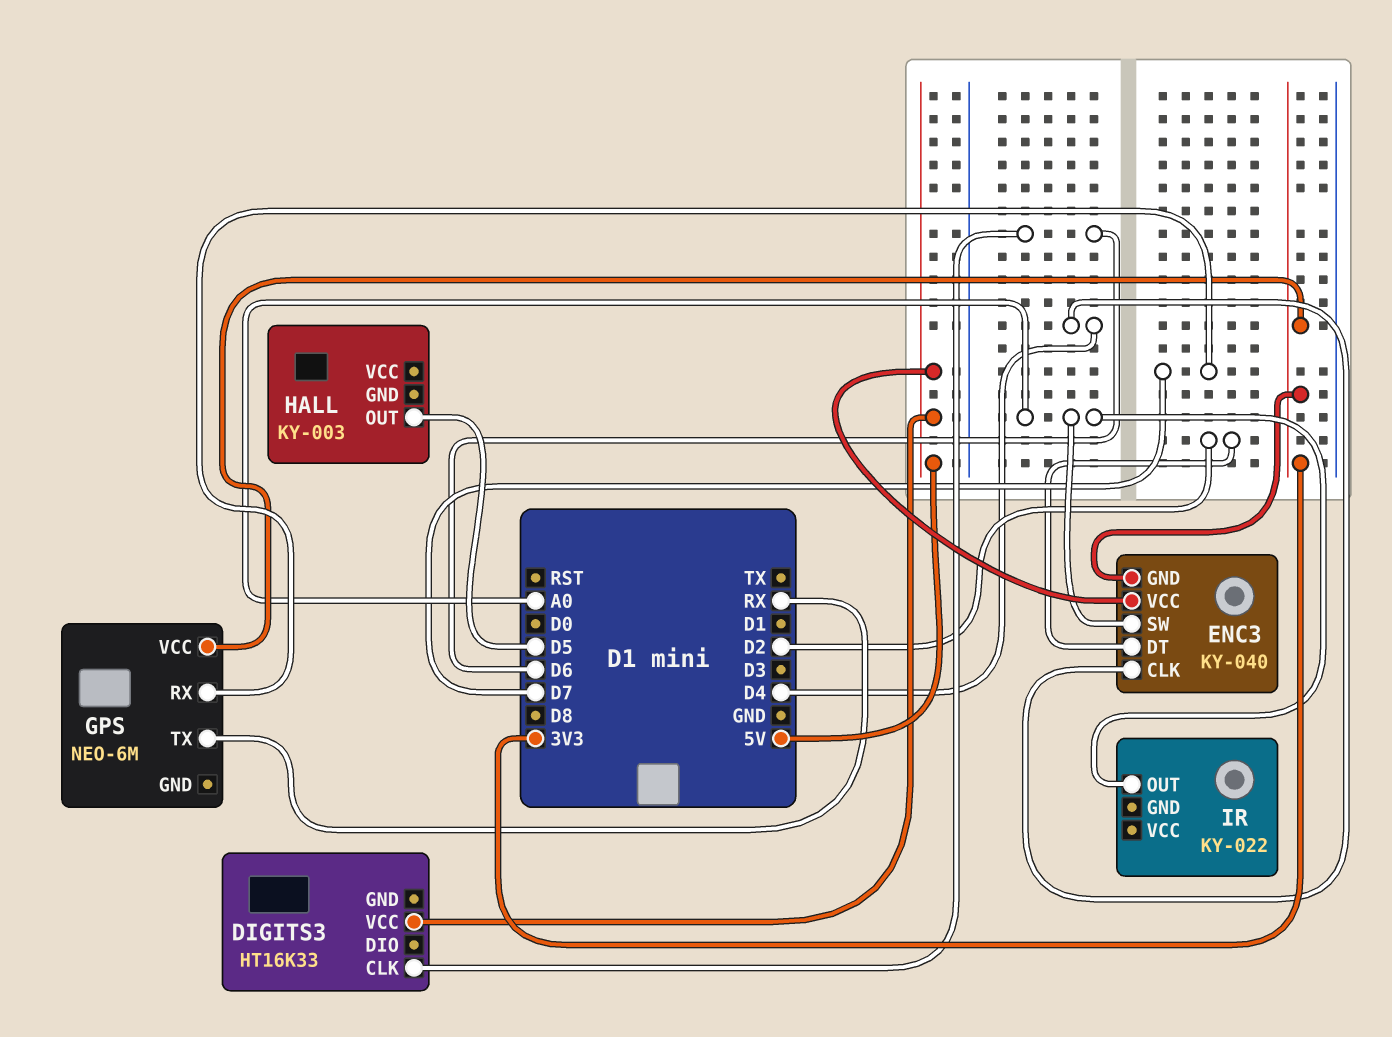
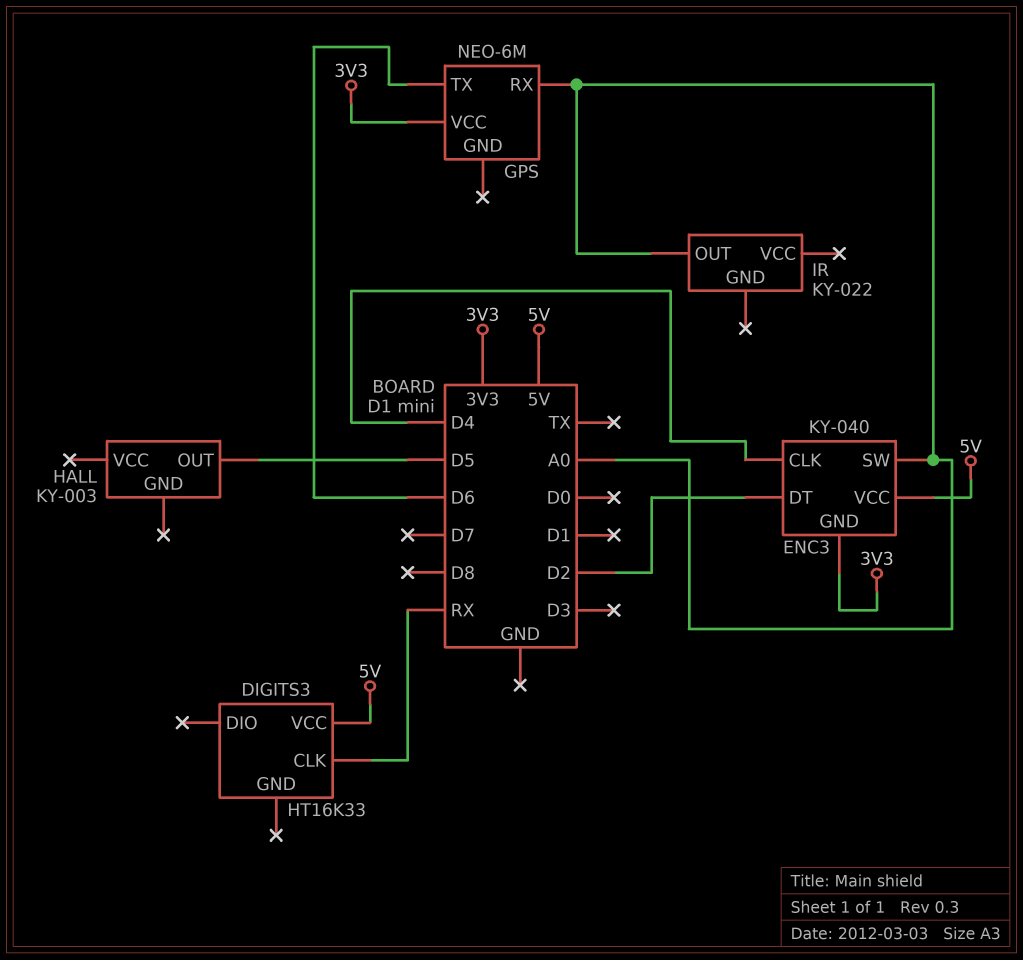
DIGITS3 pin CLK: D6 -> RX
GPS pin RX: D7 -> A0
GPS pin TX: RX -> D6

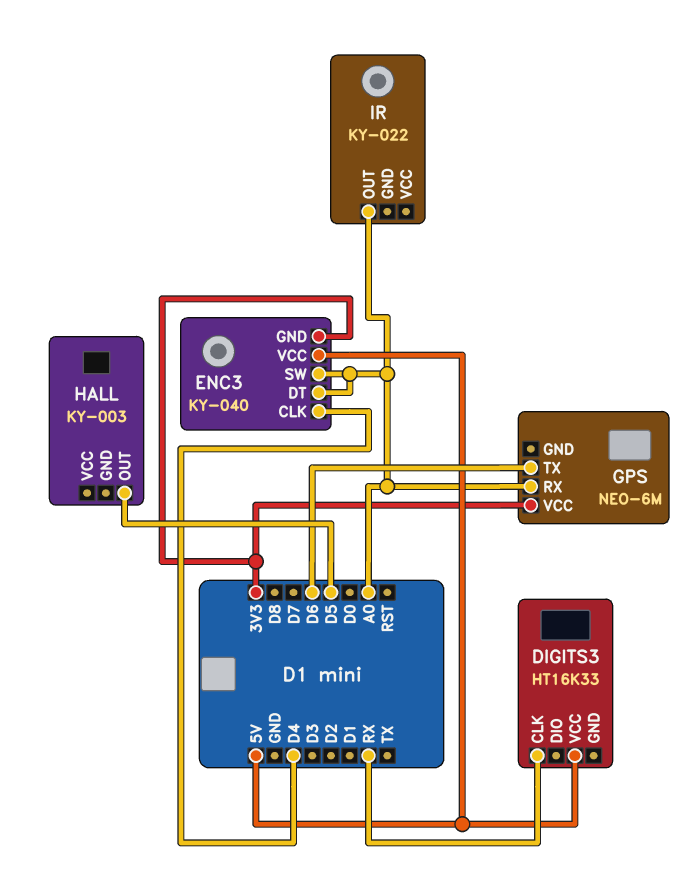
ENC3 pin DT: D2 -> A0

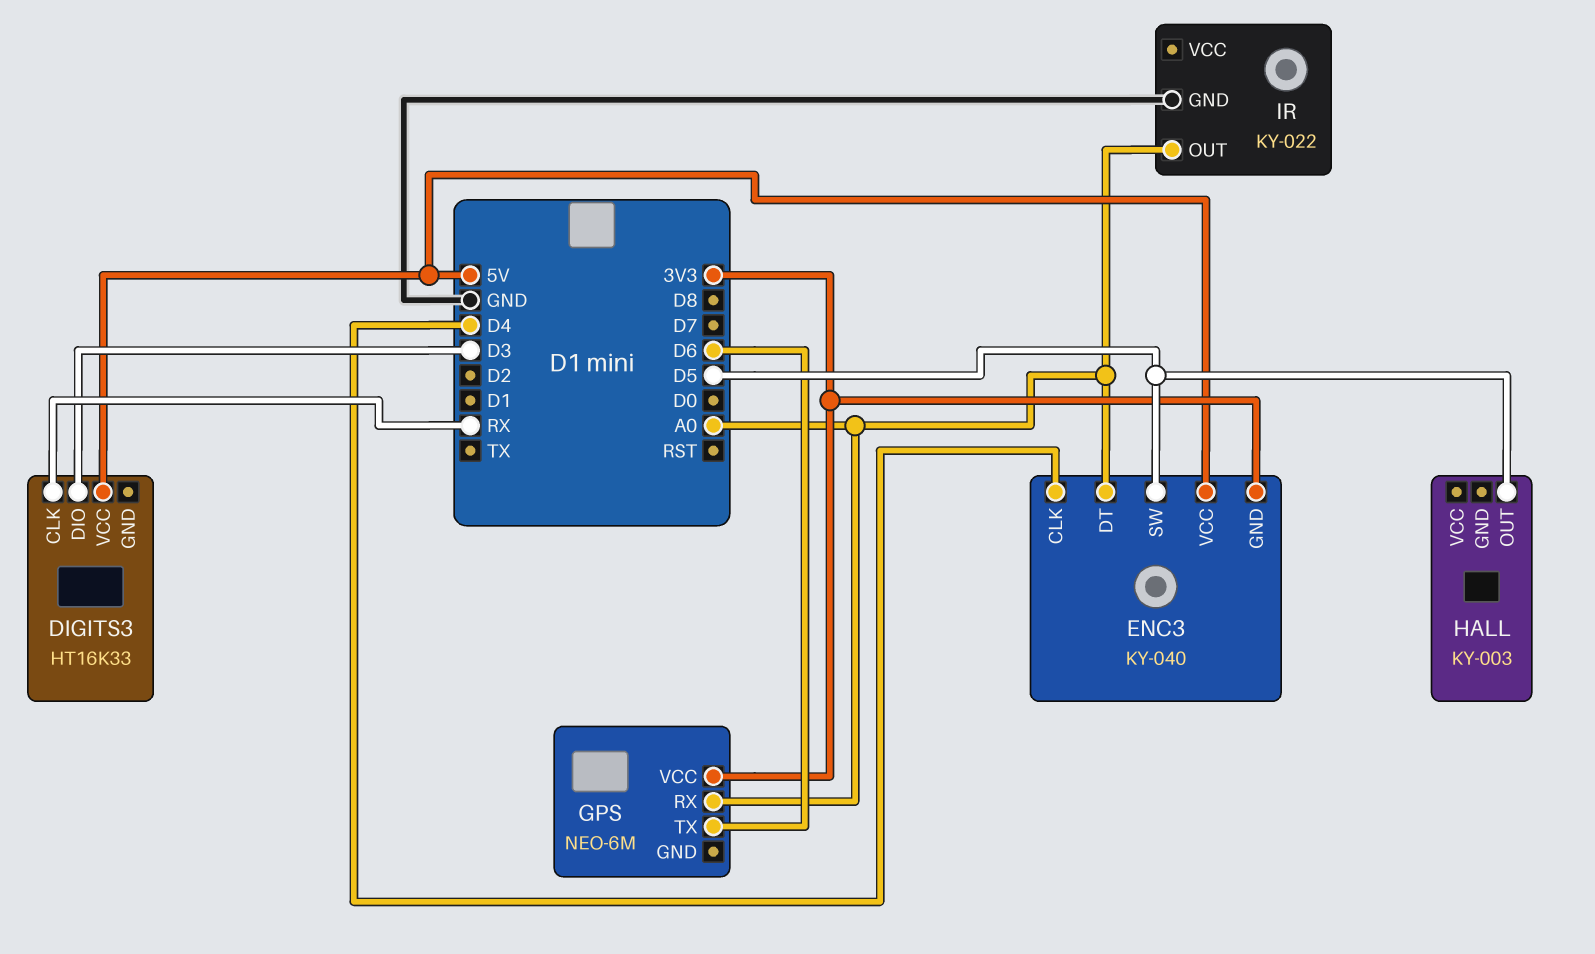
DIGITS3 pin DIO: none -> D3
ENC3 pin SW: A0 -> D5
IR pin GND: none -> GND

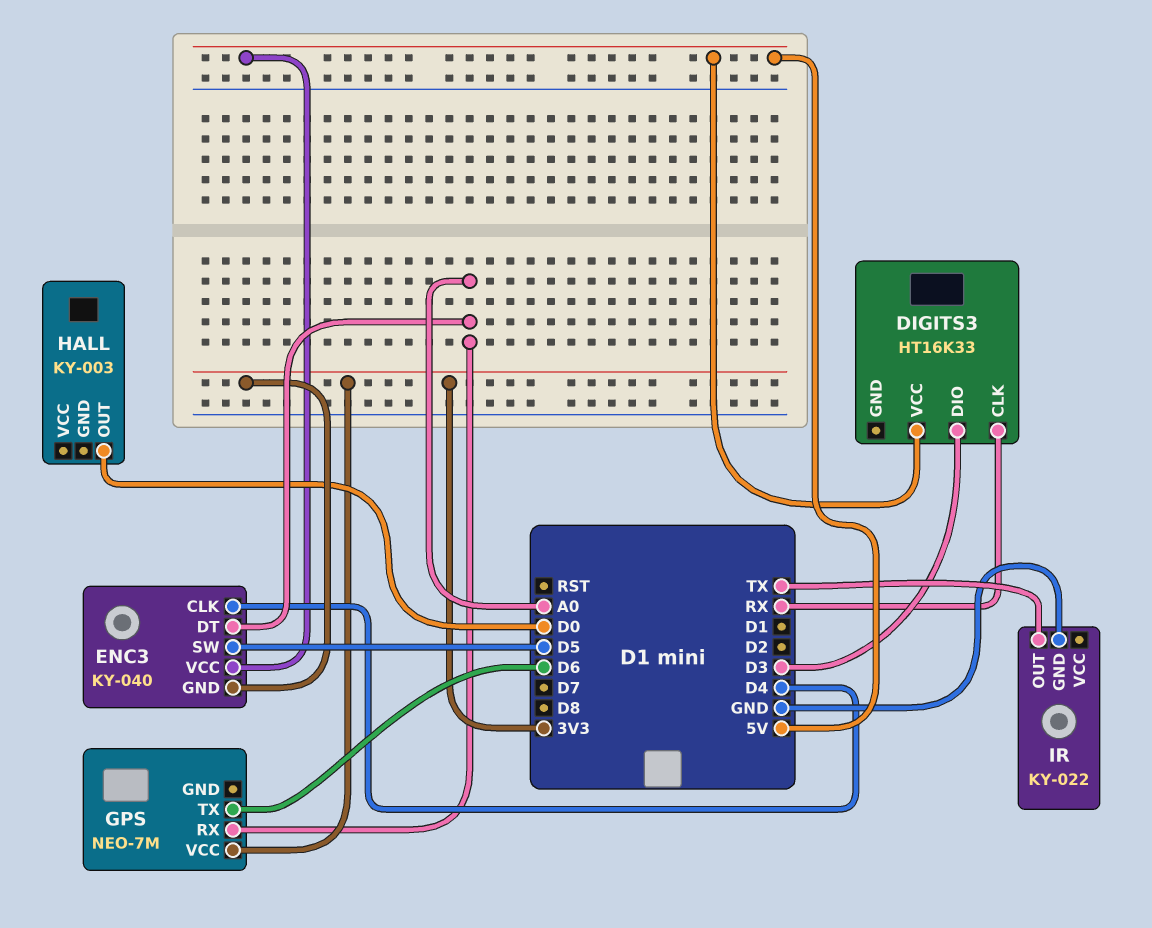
GPS: NEO-6M -> NEO-7M
HALL pin OUT: D5 -> D0
IR pin OUT: A0 -> TX

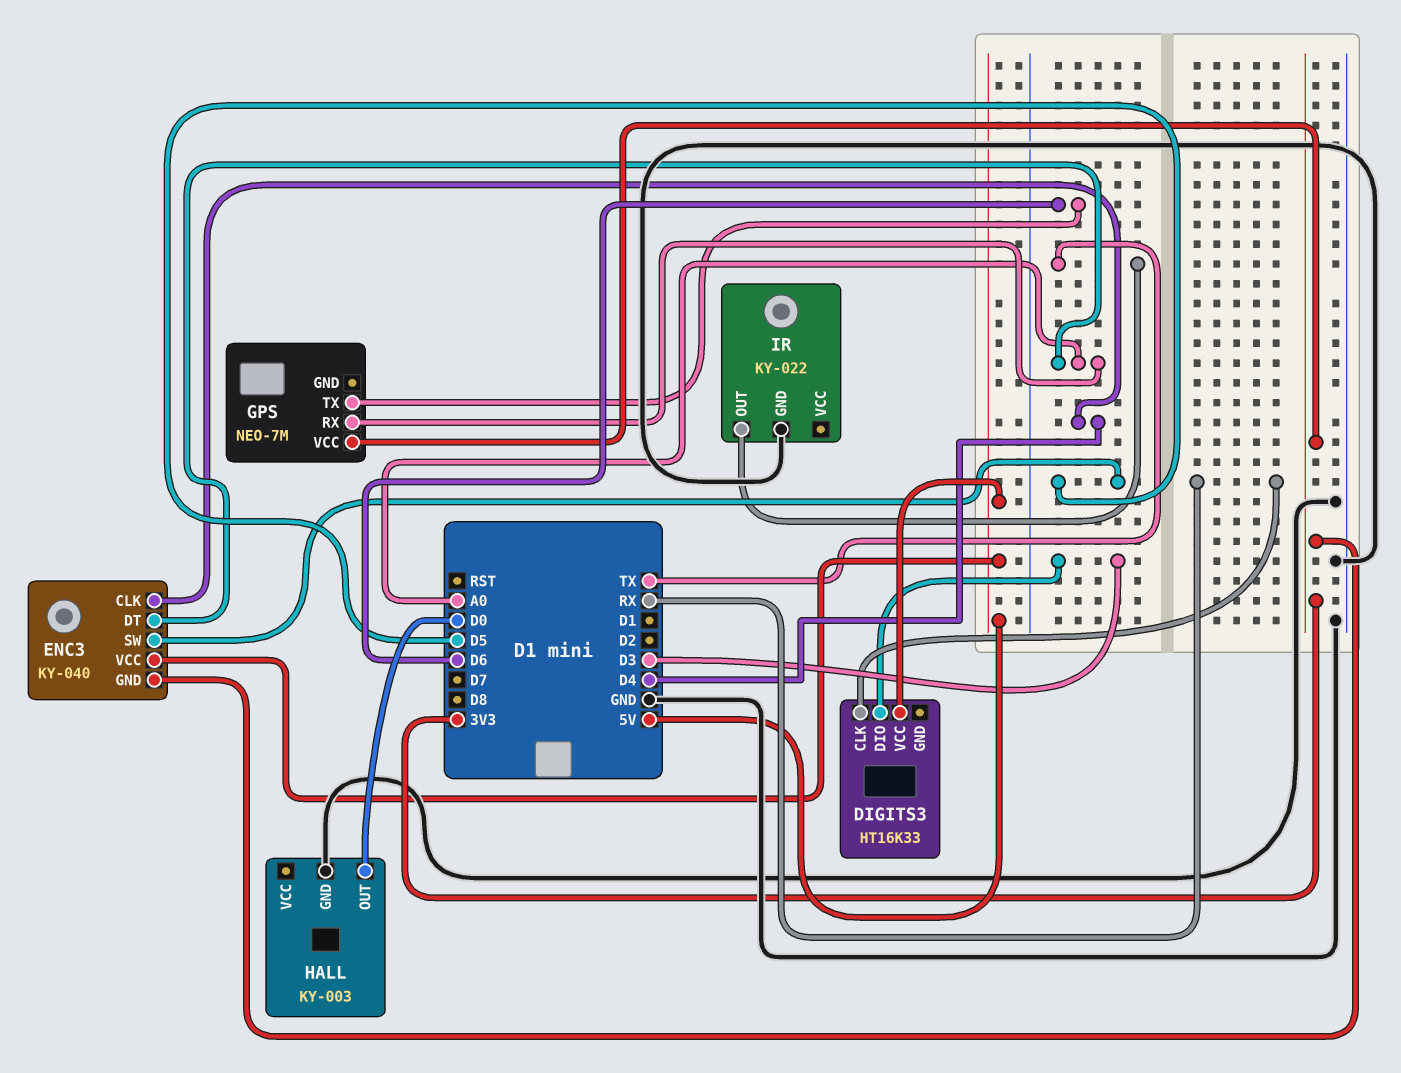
HALL pin GND: none -> GND

